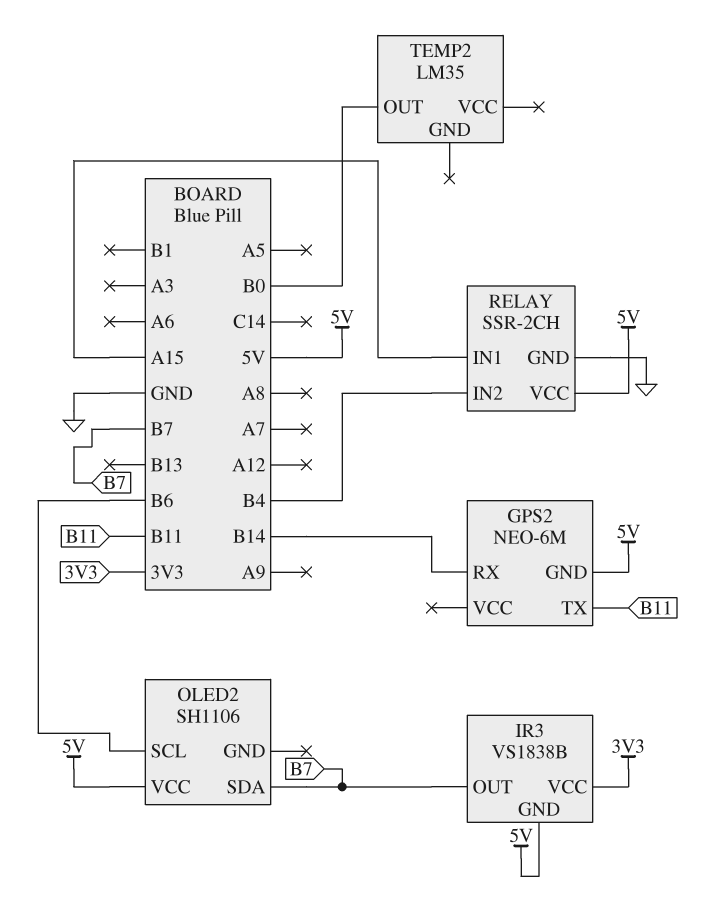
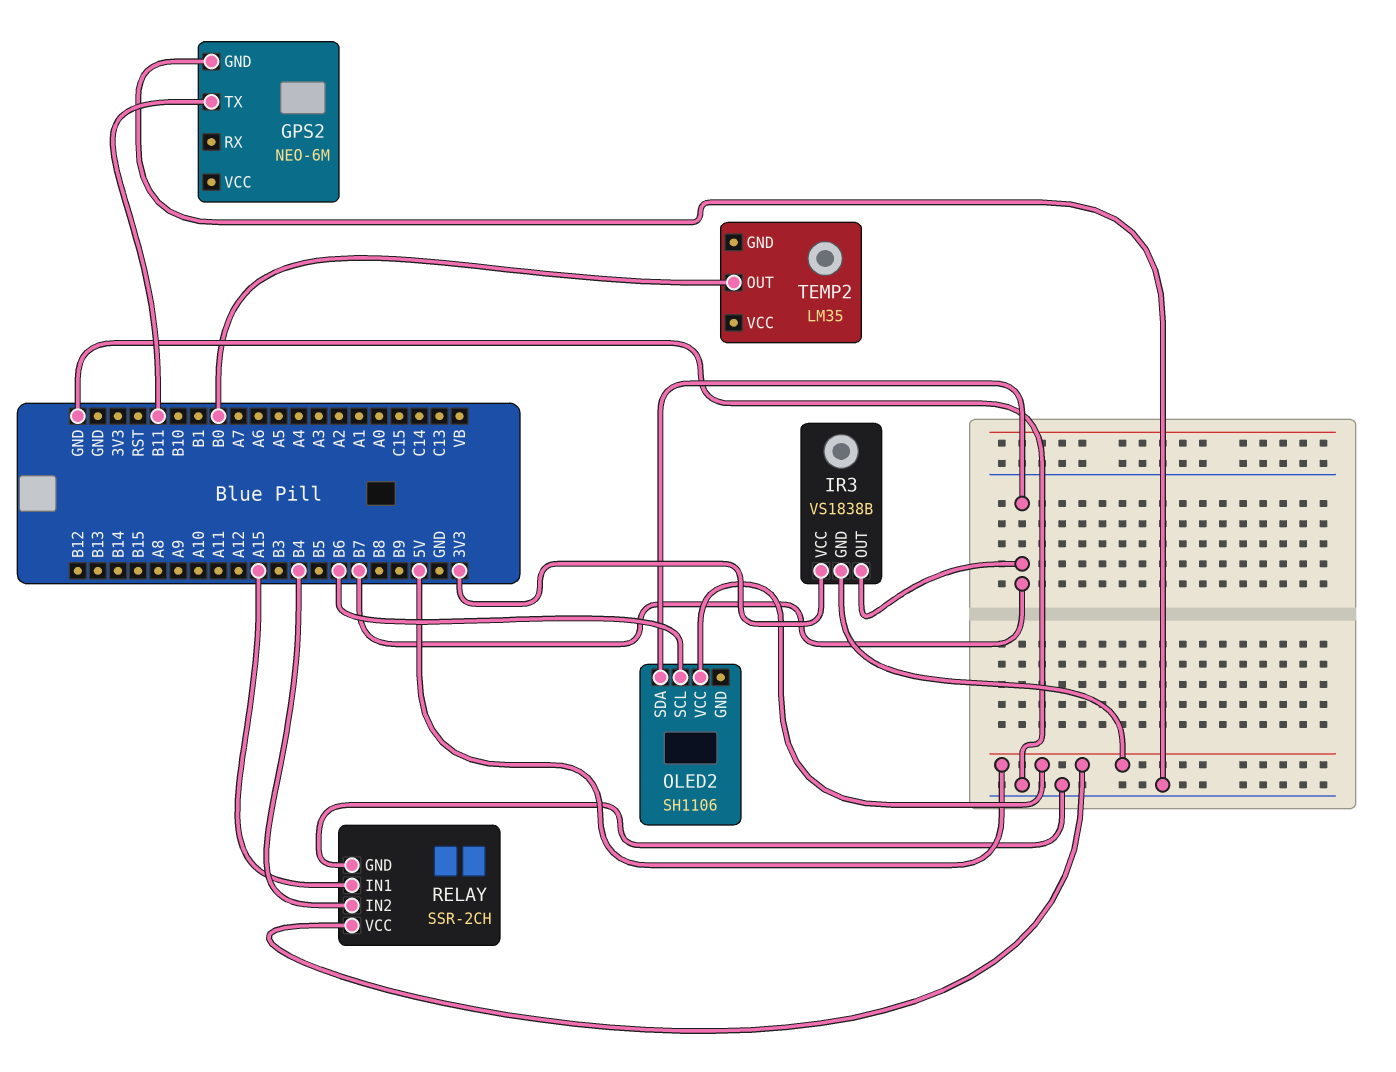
GPS2 pin GND: 5V -> GND
GPS2 pin RX: B14 -> none

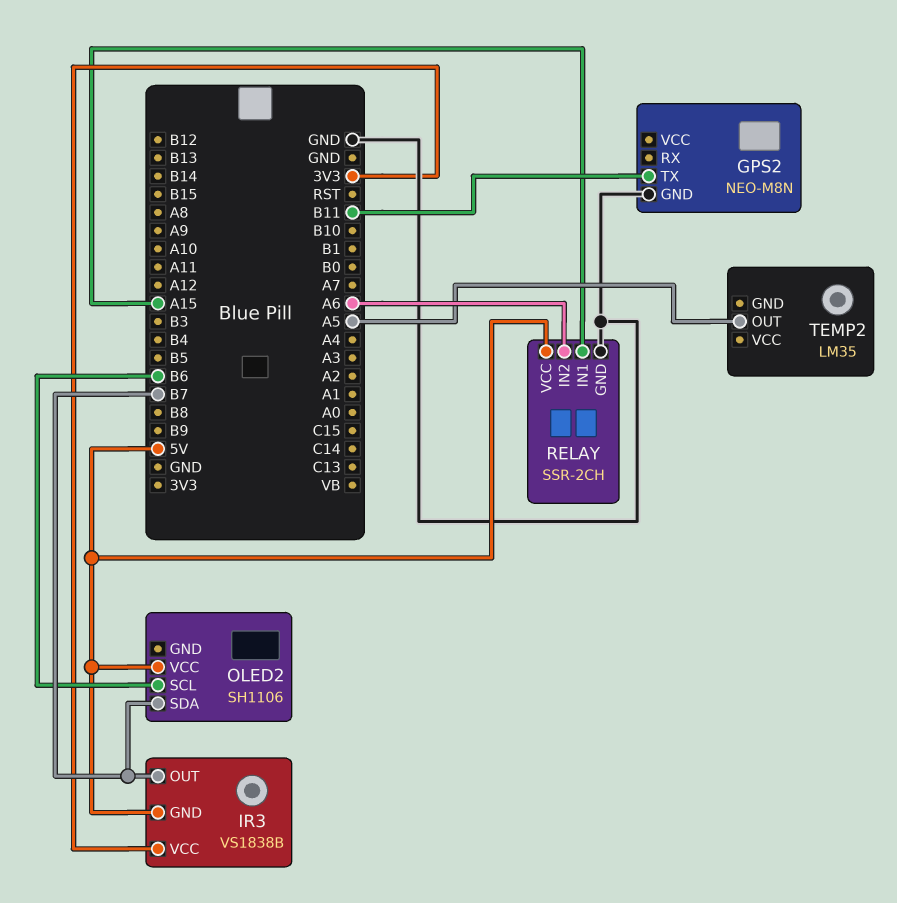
GPS2: NEO-6M -> NEO-M8N
RELAY pin IN2: B4 -> A6
TEMP2 pin OUT: B0 -> A5

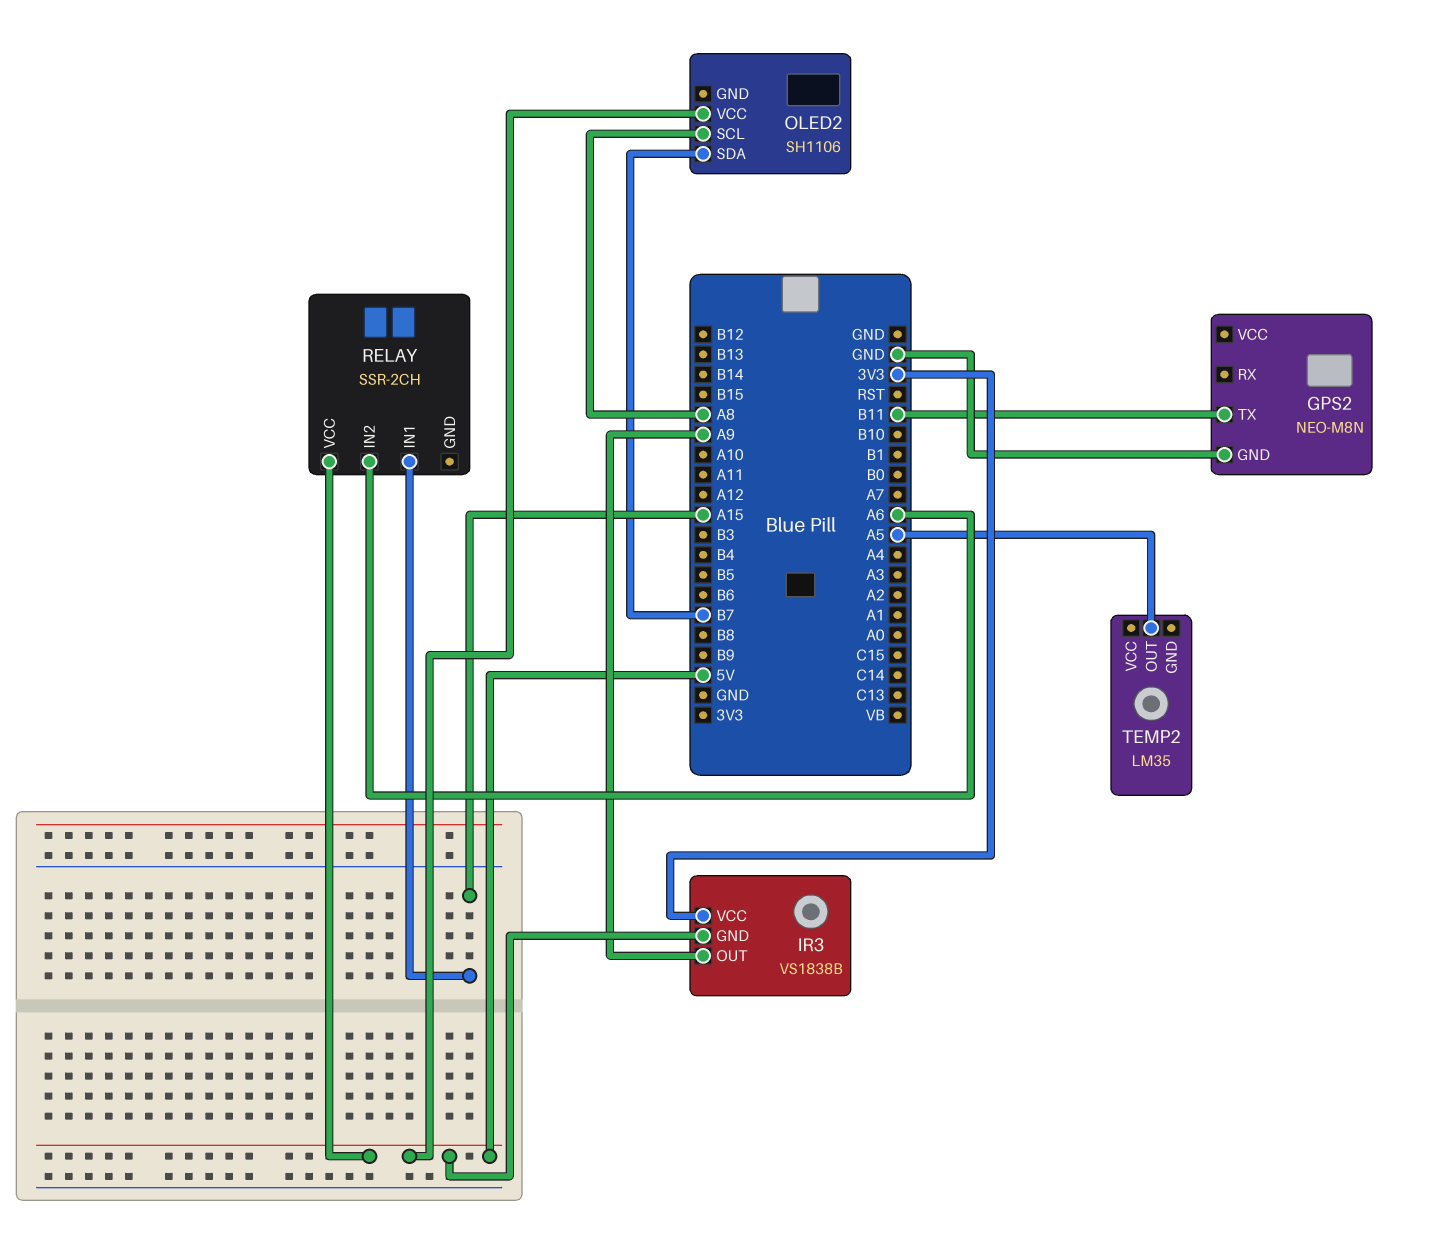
IR3 pin OUT: B7 -> A9
OLED2 pin SCL: B6 -> A8
RELAY pin GND: GND -> none

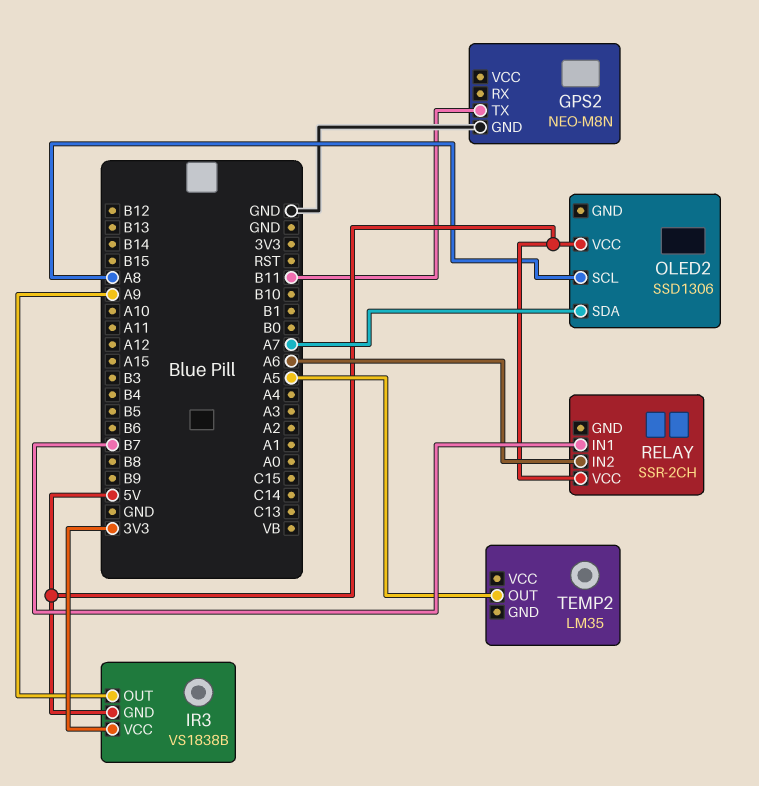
OLED2: SH1106 -> SSD1306
OLED2 pin SDA: B7 -> A7
RELAY pin IN1: A15 -> B7

